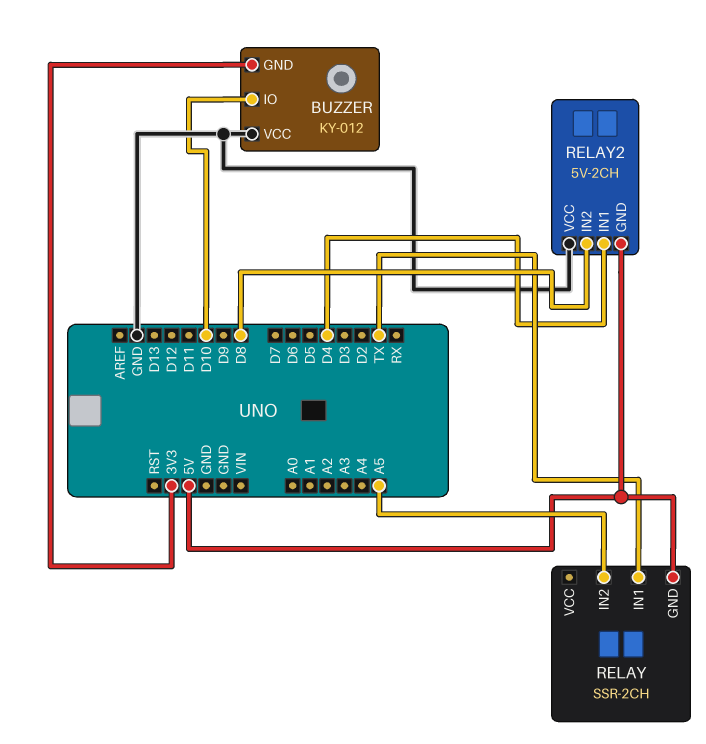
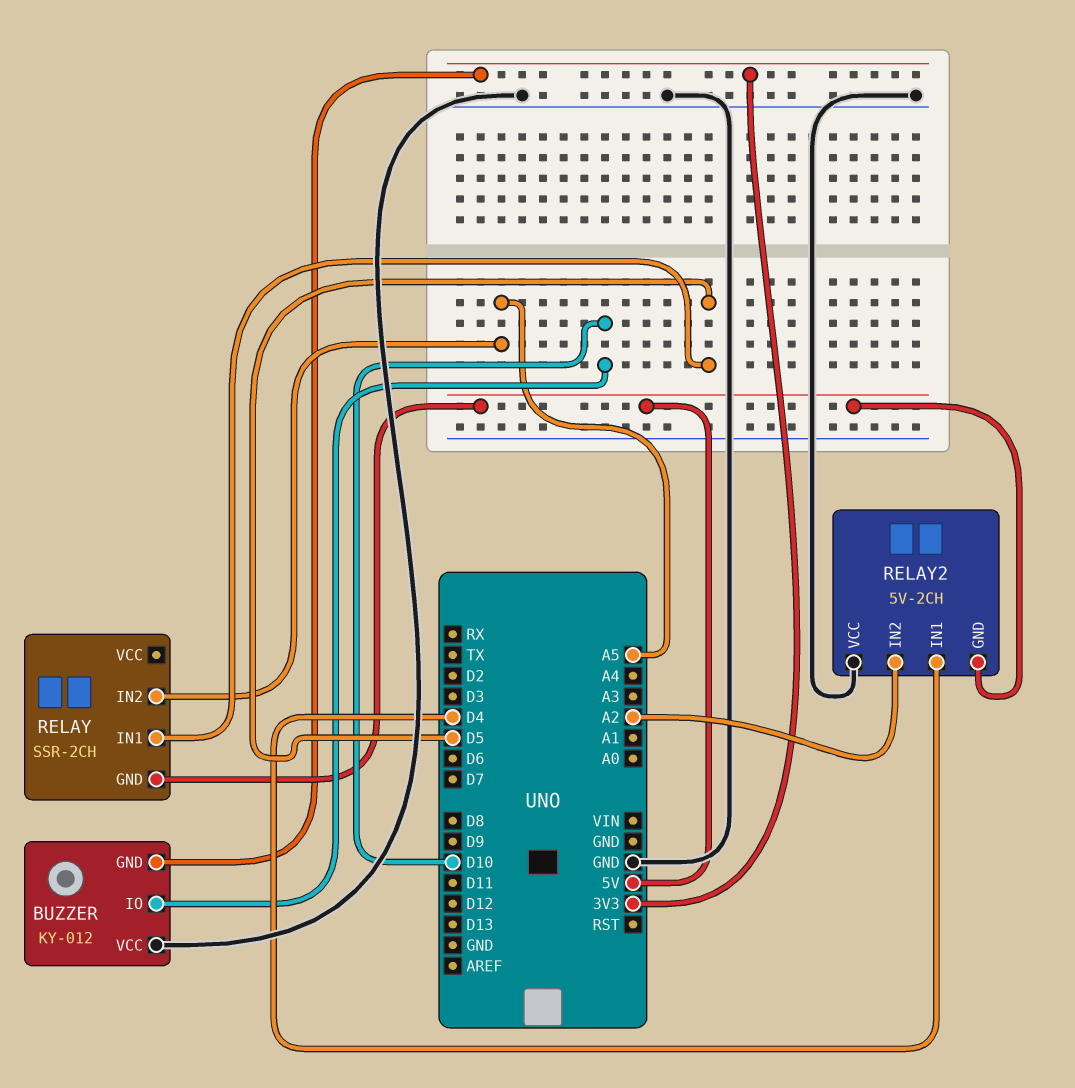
RELAY pin IN1: TX -> D5
RELAY2 pin IN2: D8 -> A2

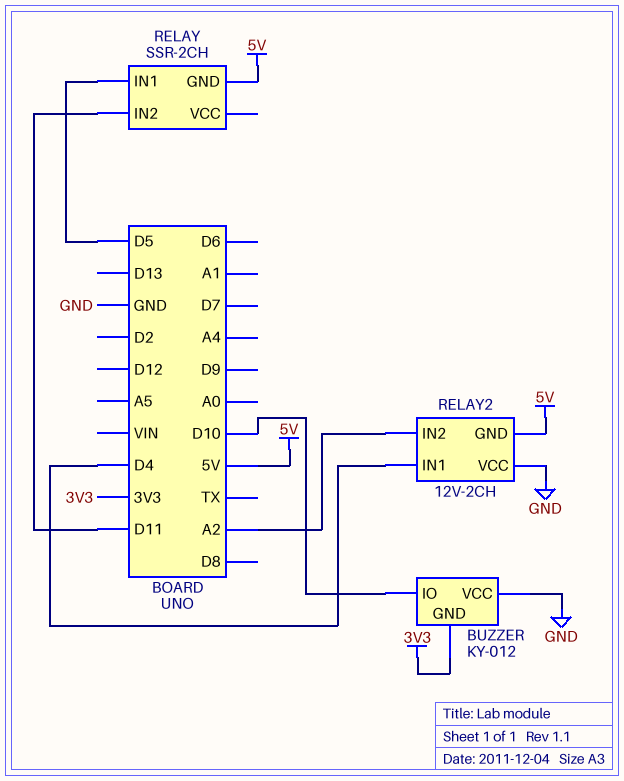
RELAY pin IN2: A5 -> D11
RELAY2: 5V-2CH -> 12V-2CH

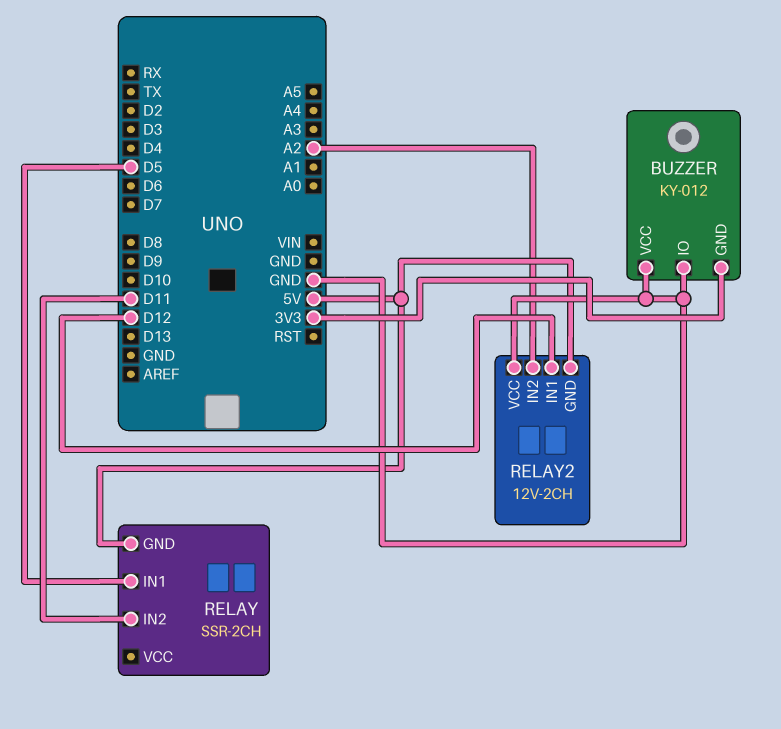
BUZZER pin IO: D10 -> GND
RELAY2 pin IN1: D4 -> D12

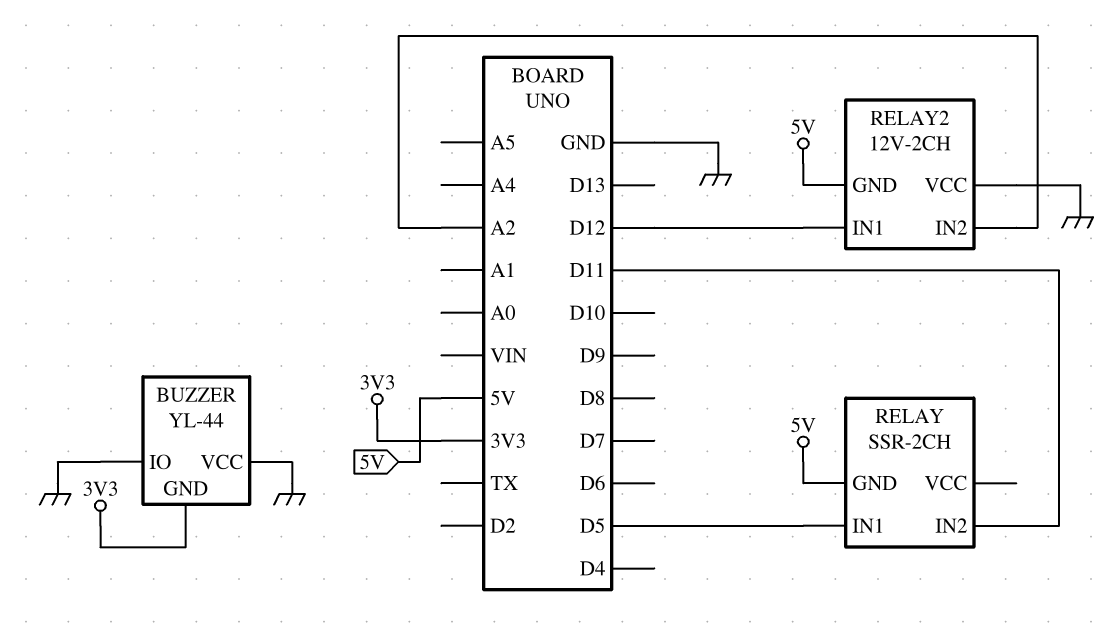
BUZZER: KY-012 -> YL-44

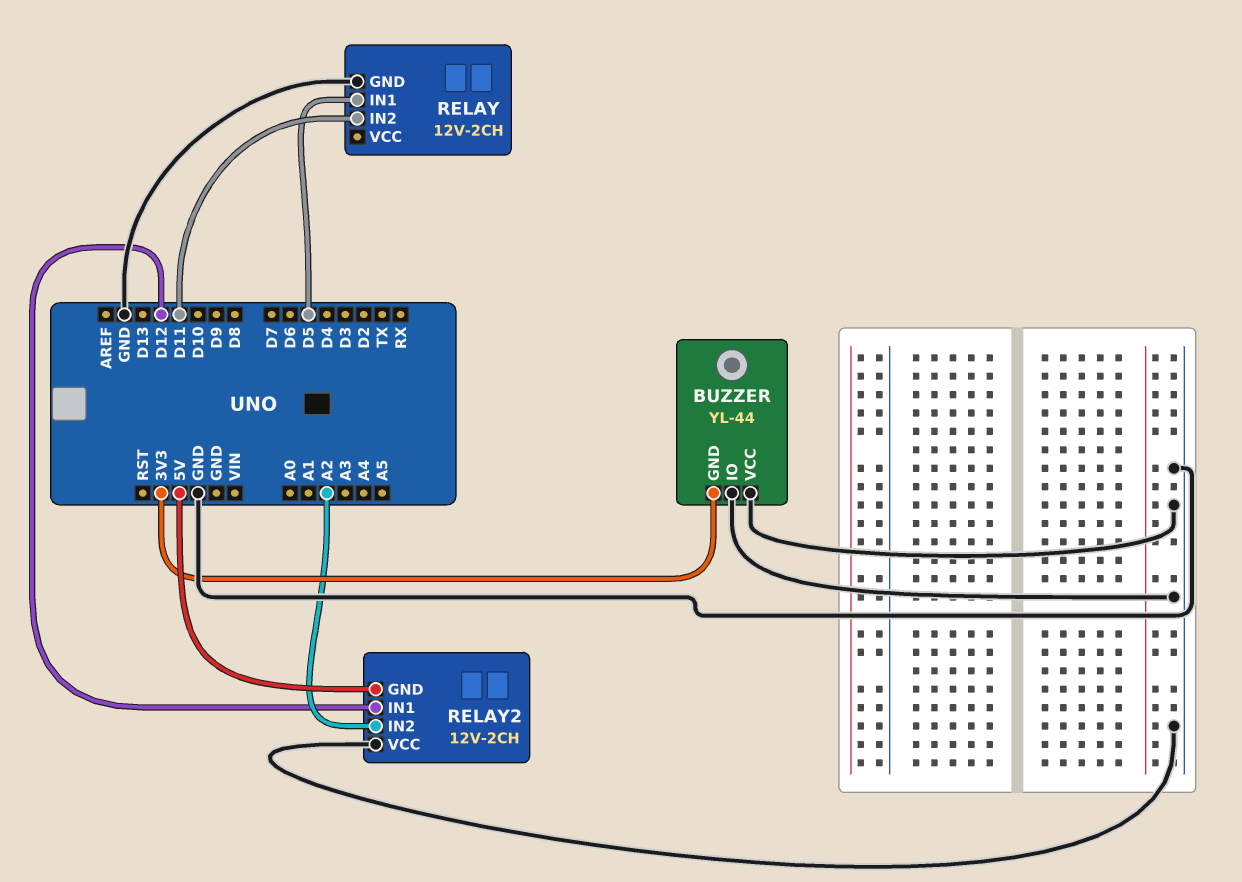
RELAY: SSR-2CH -> 12V-2CH
RELAY pin GND: 5V -> GND

